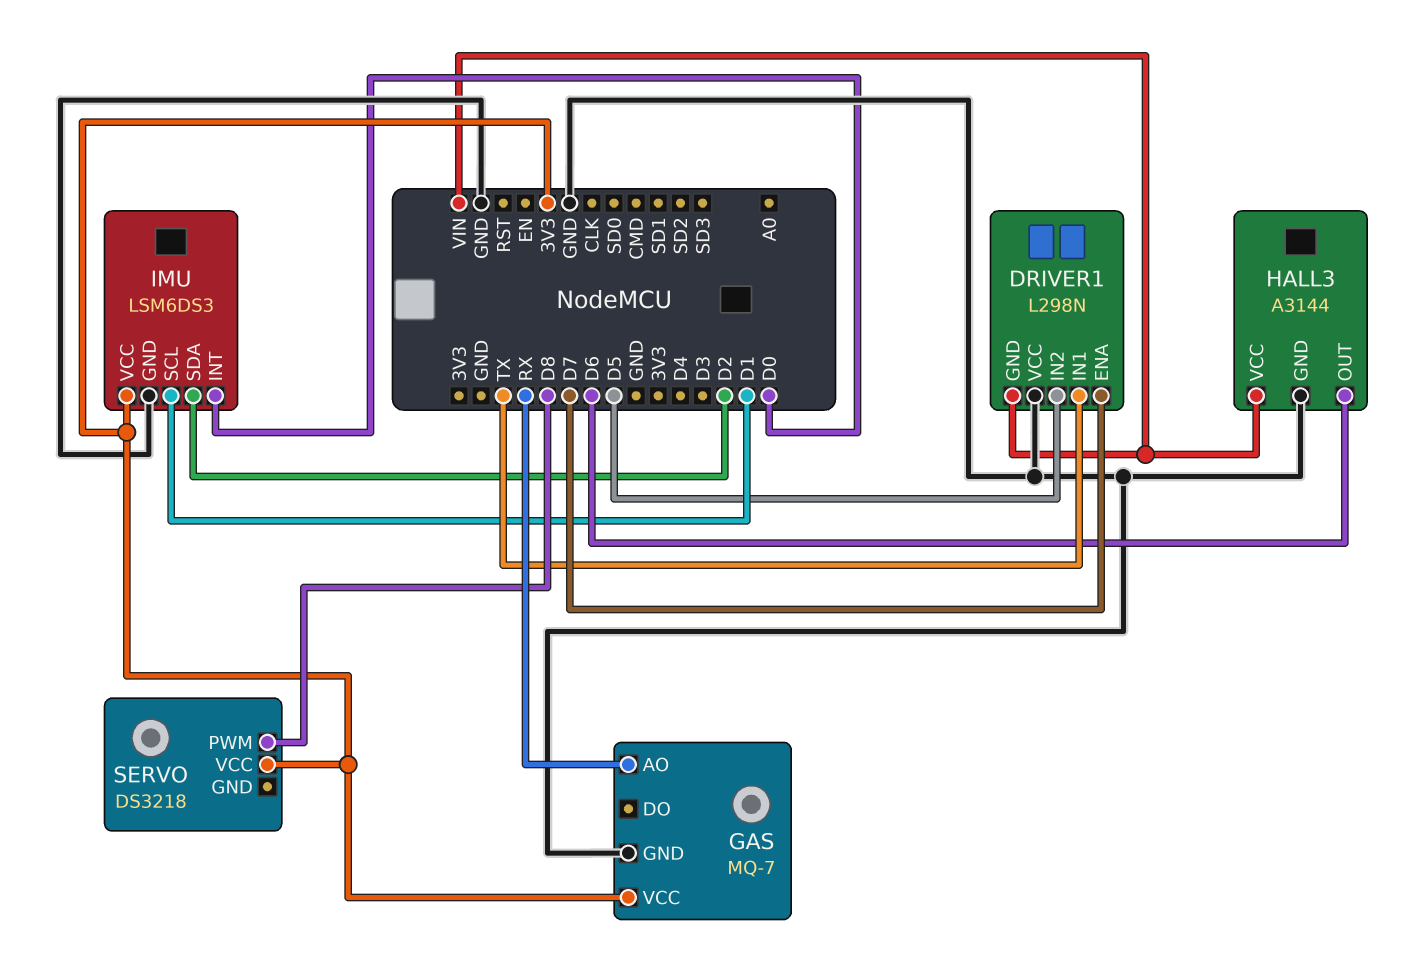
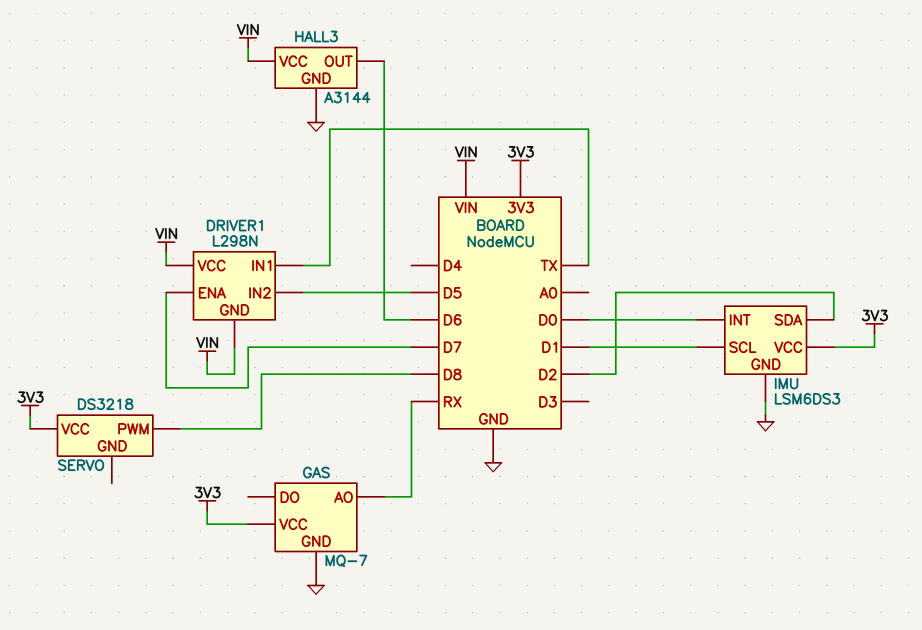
DRIVER1 pin VCC: GND -> VIN

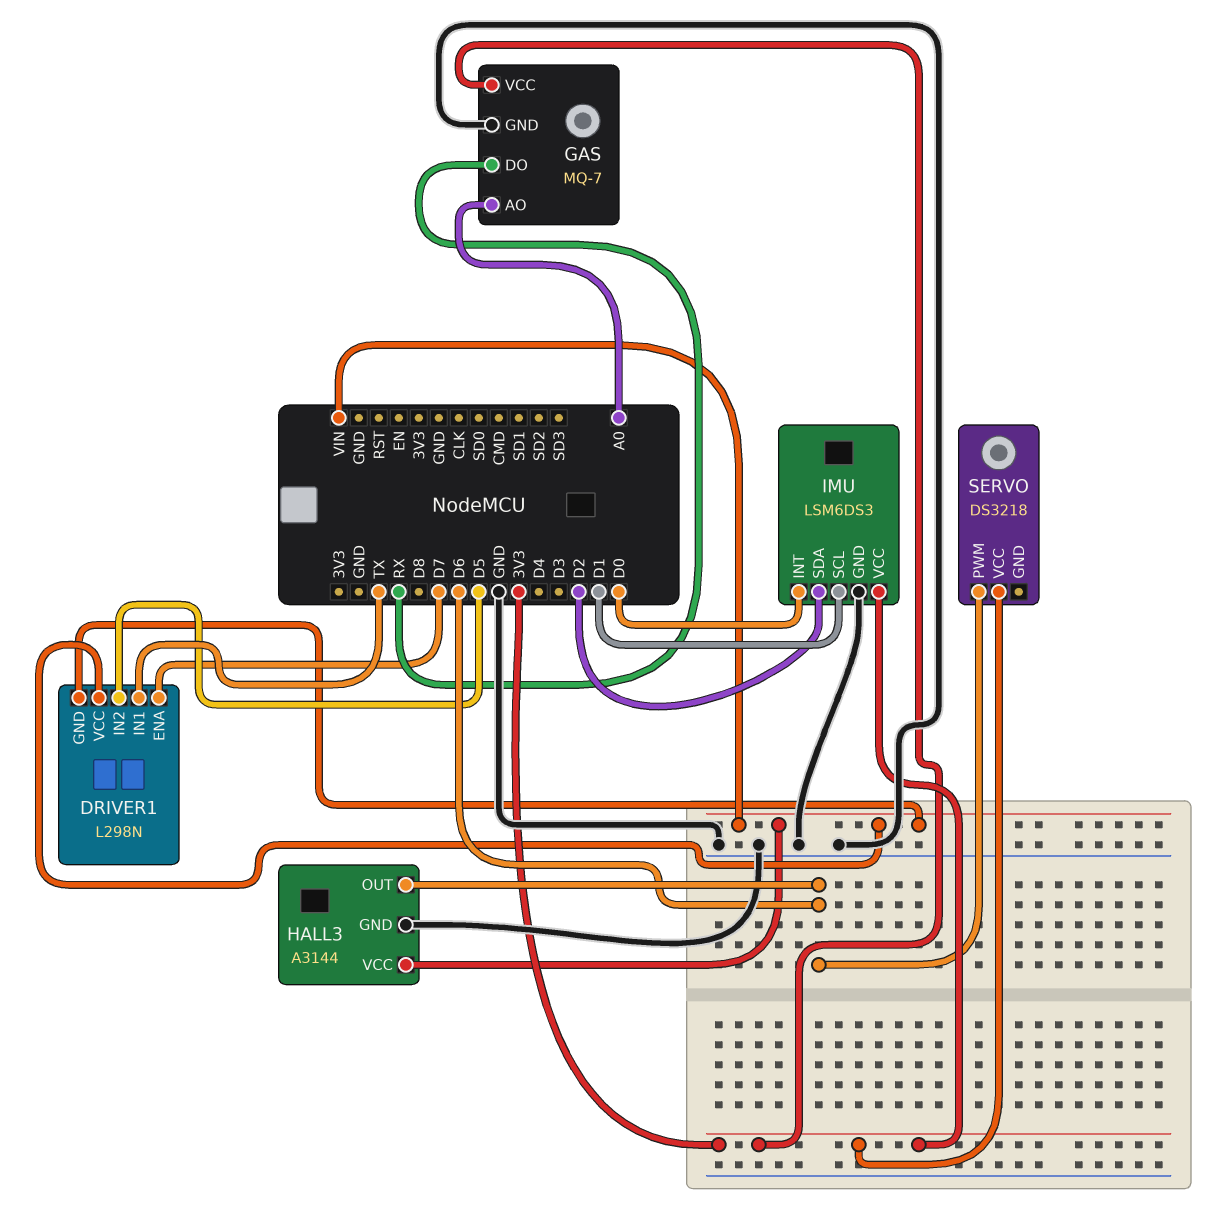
GAS pin AO: RX -> A0
GAS pin DO: none -> RX
SERVO pin PWM: D8 -> D6

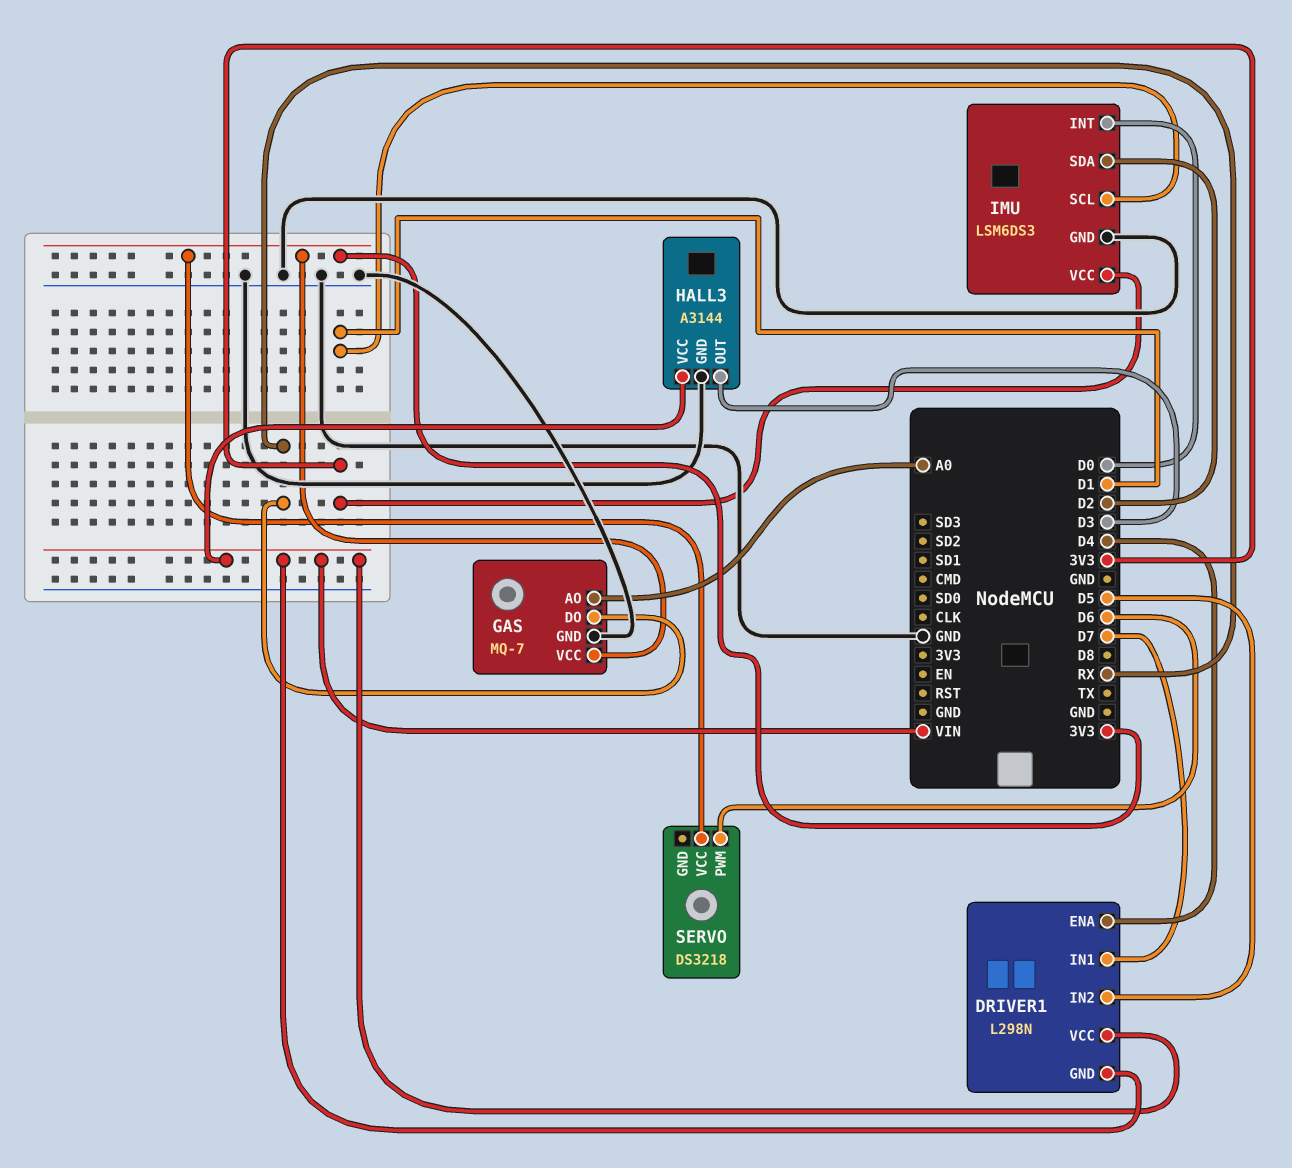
DRIVER1 pin ENA: D7 -> D4
DRIVER1 pin IN1: TX -> D7
HALL3 pin OUT: D6 -> D3

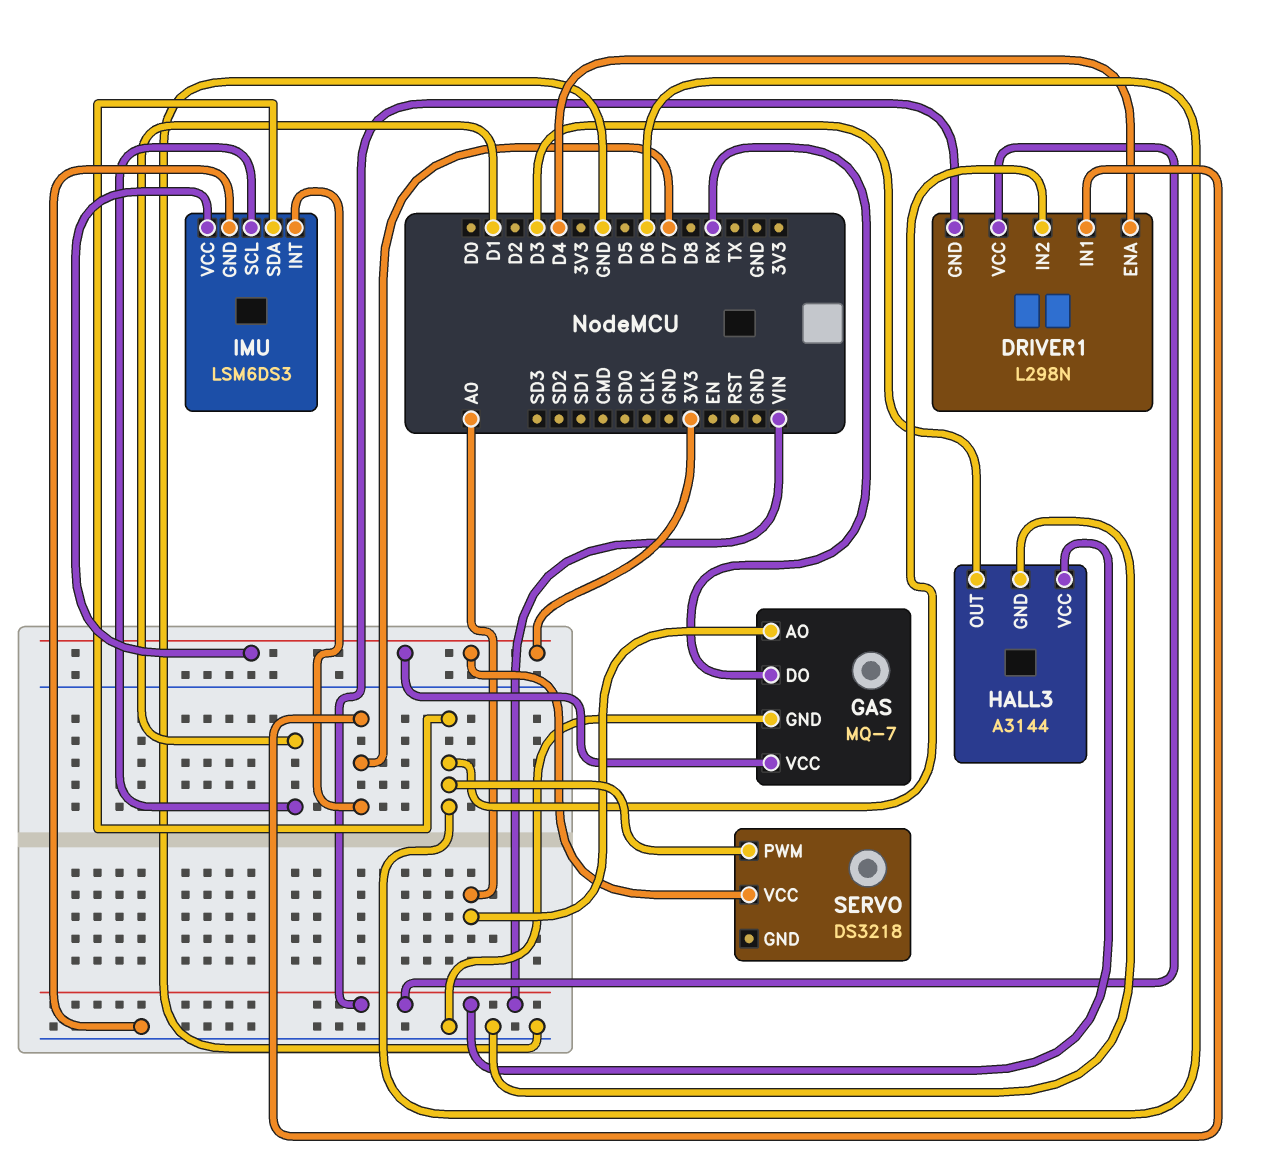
DRIVER1 pin IN2: D5 -> D6
IMU pin INT: D0 -> D7
IMU pin SDA: D2 -> D6

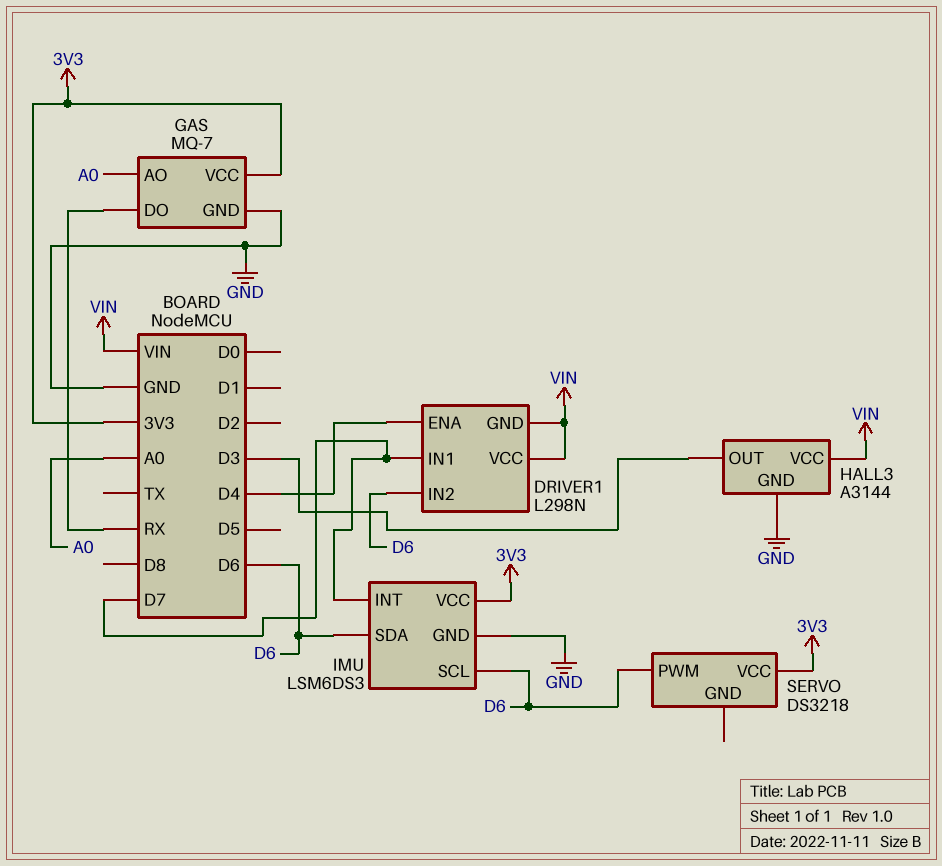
IMU pin SCL: D1 -> D6

